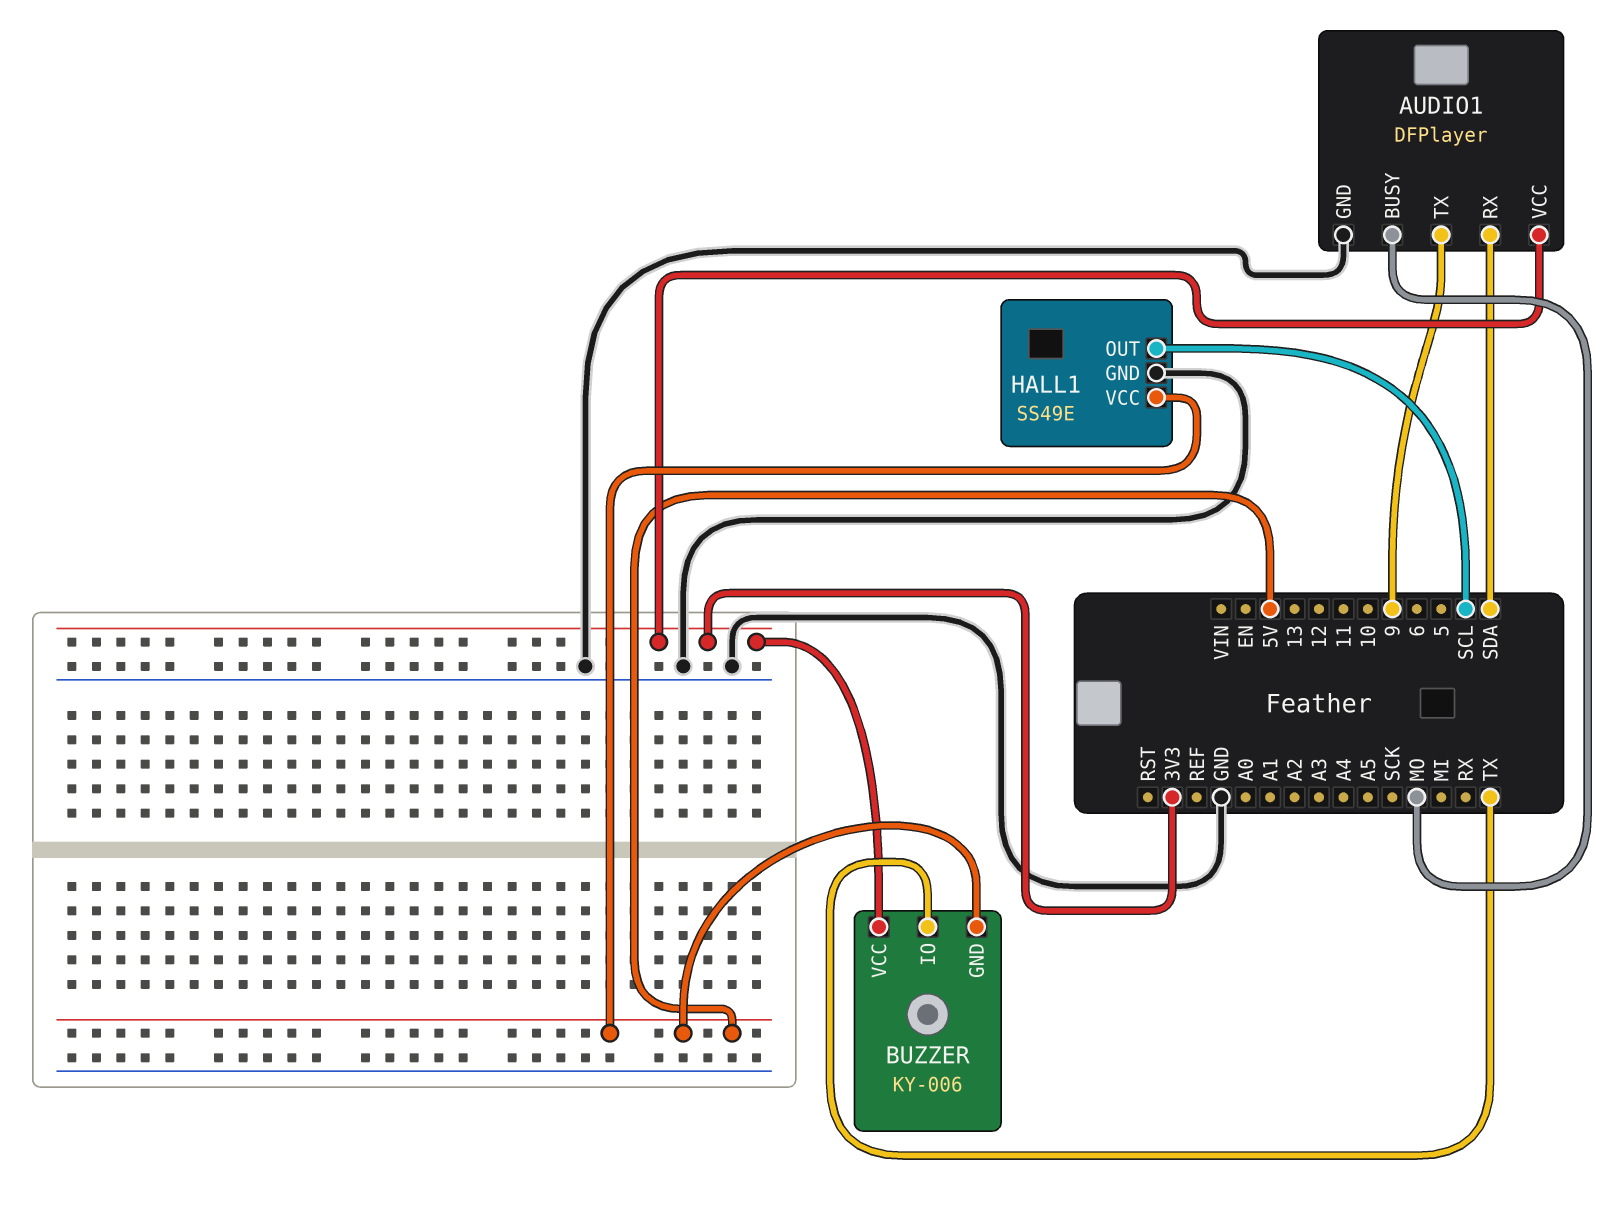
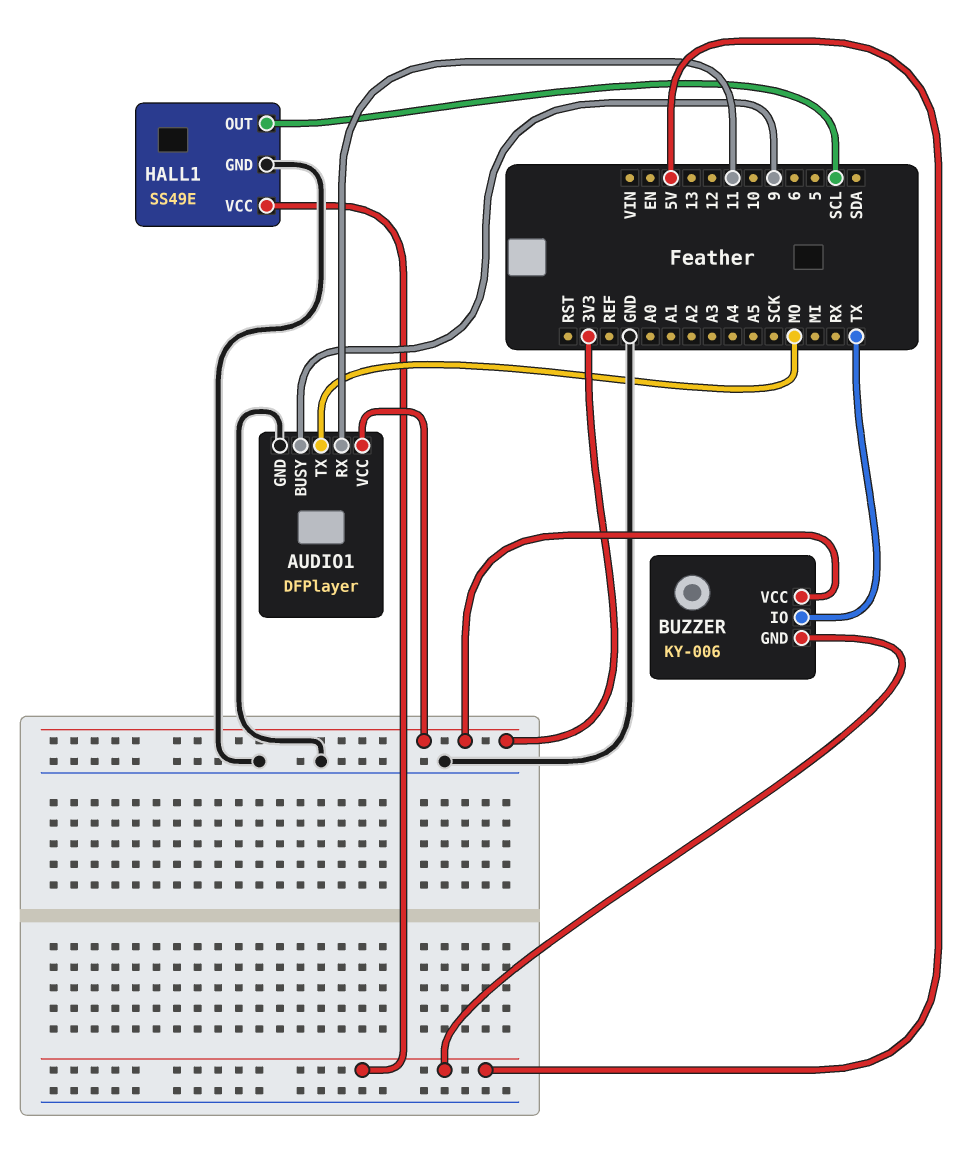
AUDIO1 pin BUSY: MO -> 9
AUDIO1 pin RX: SDA -> 11
AUDIO1 pin TX: 9 -> MO

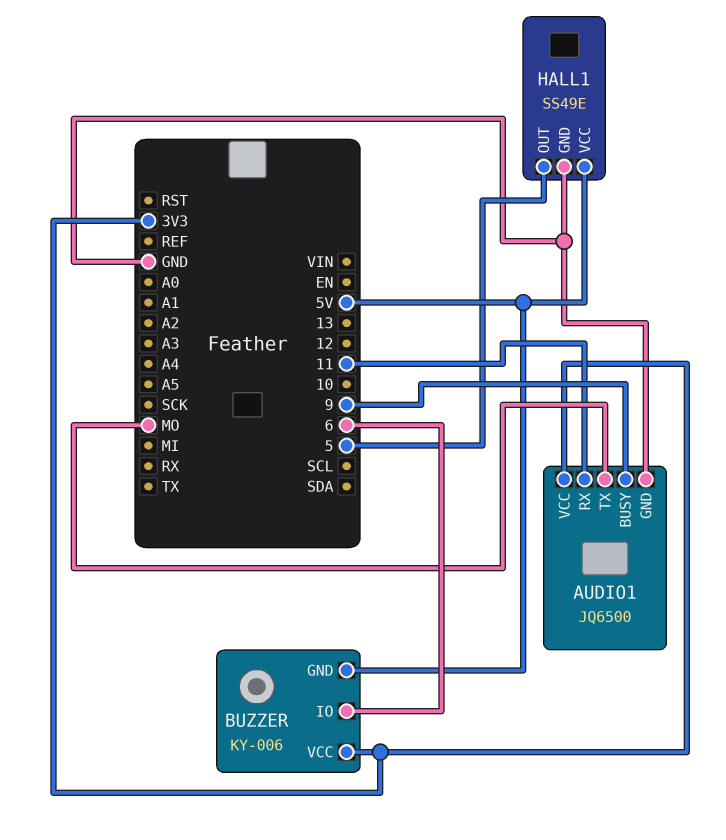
AUDIO1: DFPlayer -> JQ6500
BUZZER pin IO: TX -> 6
HALL1 pin OUT: SCL -> 5

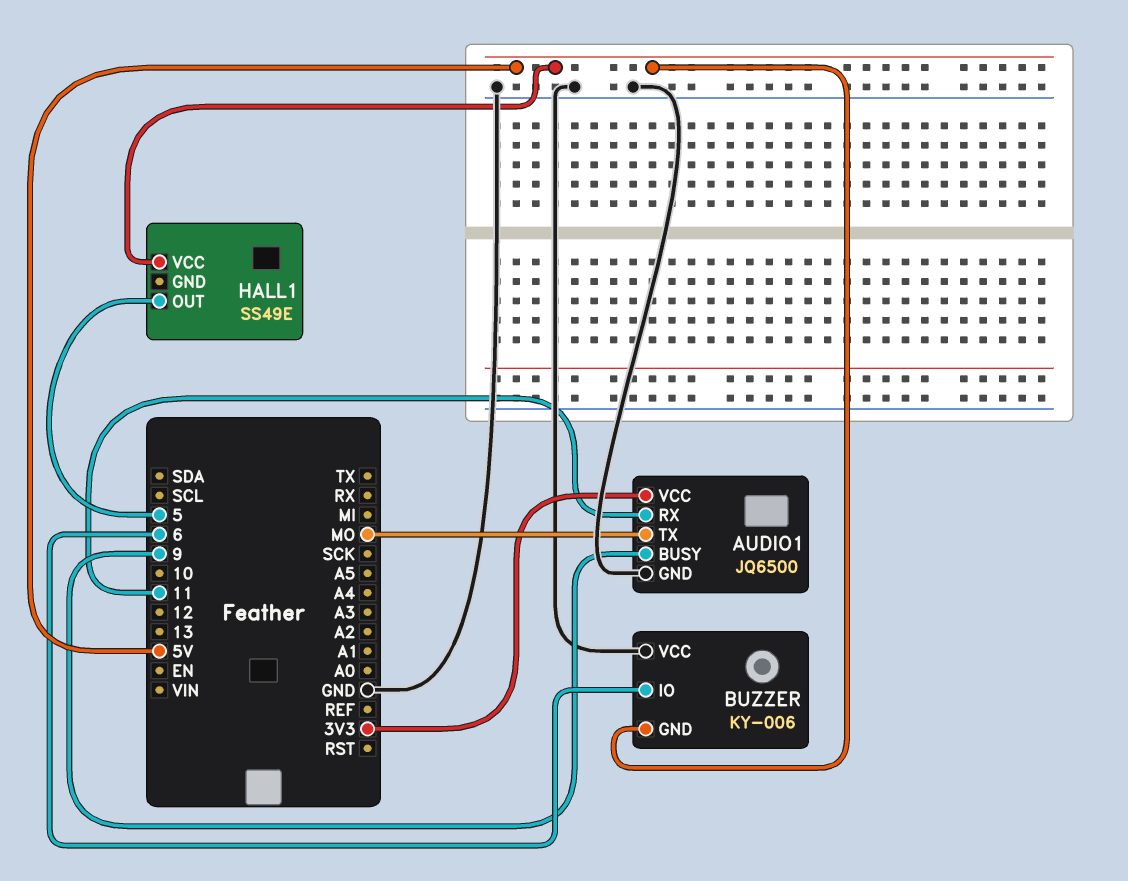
BUZZER pin VCC: 3V3 -> GND
HALL1 pin GND: GND -> none

